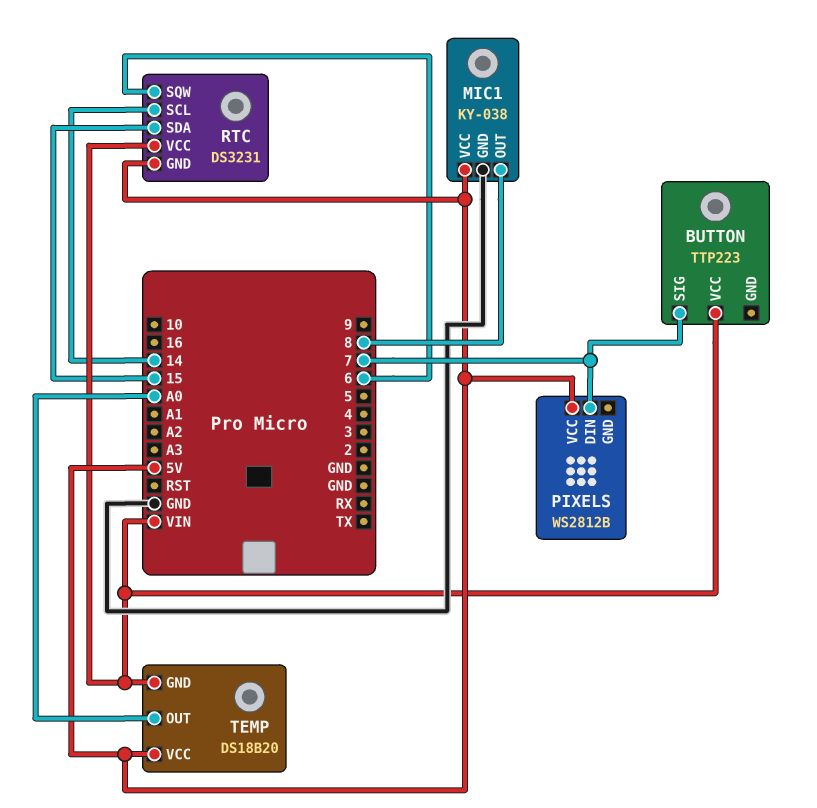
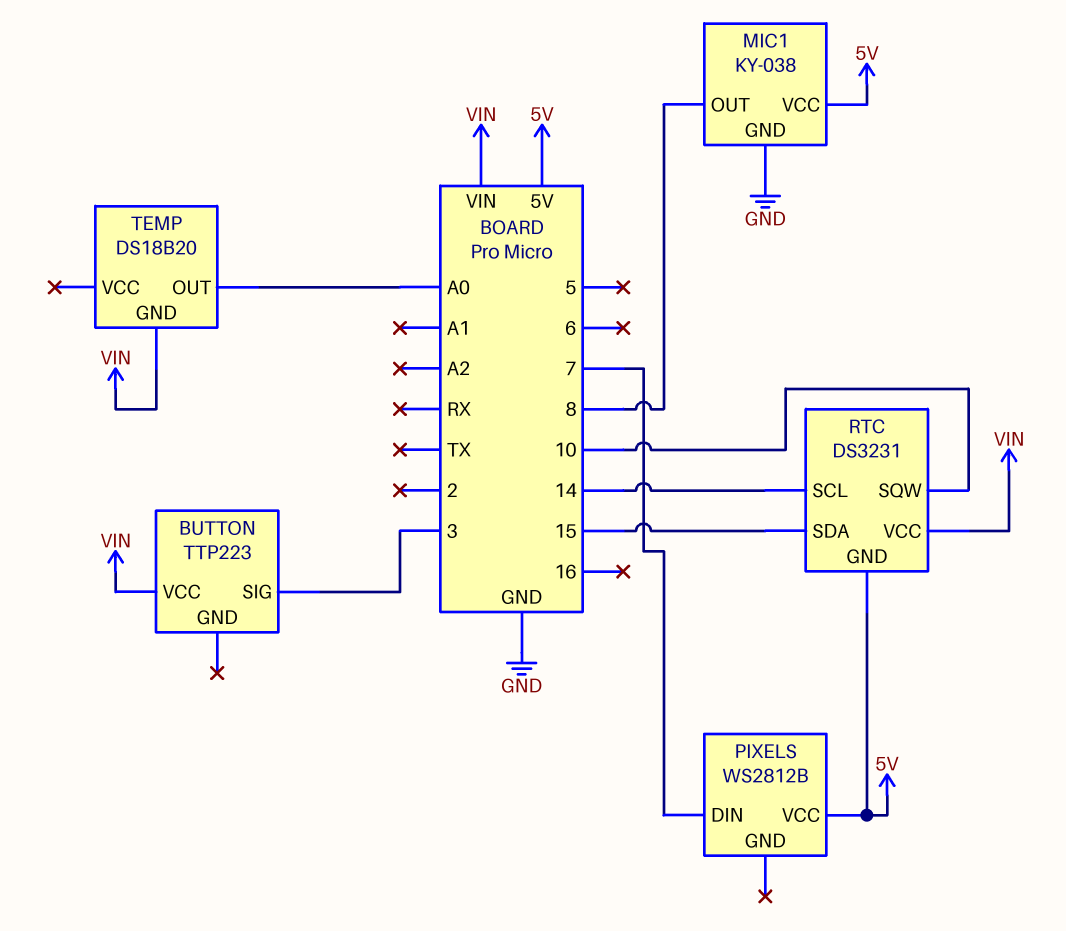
BUTTON pin SIG: 7 -> 3
RTC pin SQW: 6 -> 10
TEMP pin VCC: 5V -> none

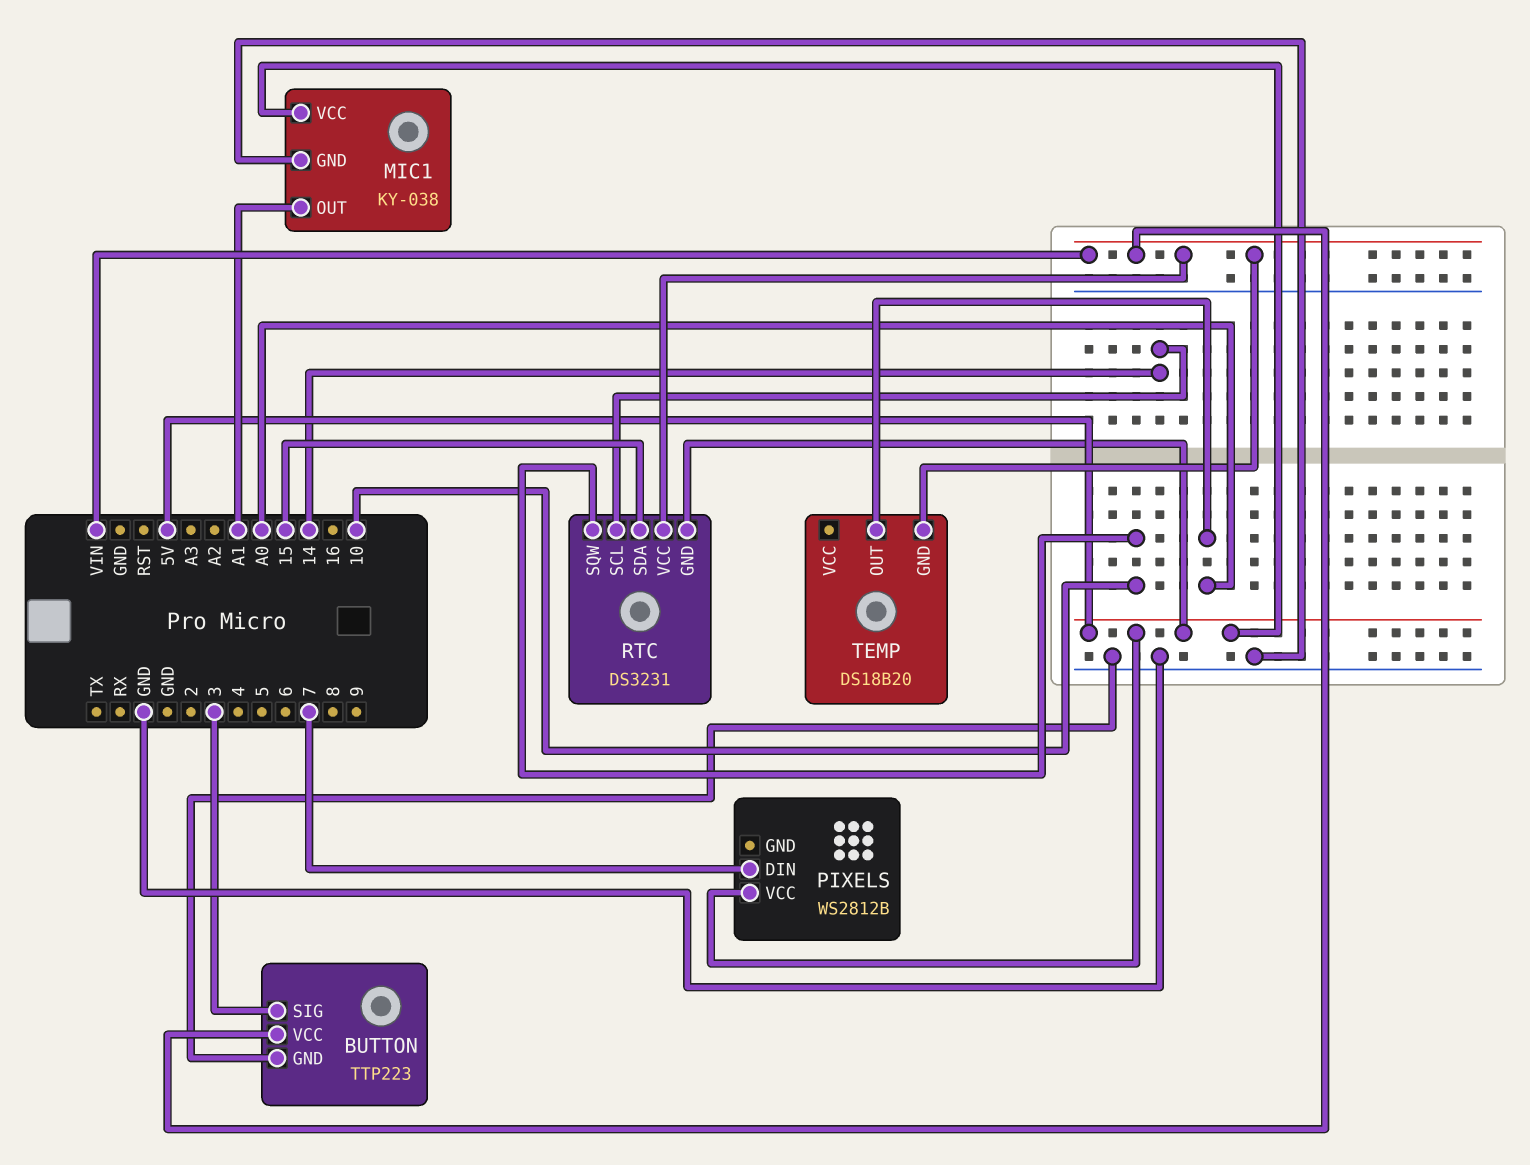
BUTTON pin GND: none -> GND
MIC1 pin OUT: 8 -> A1

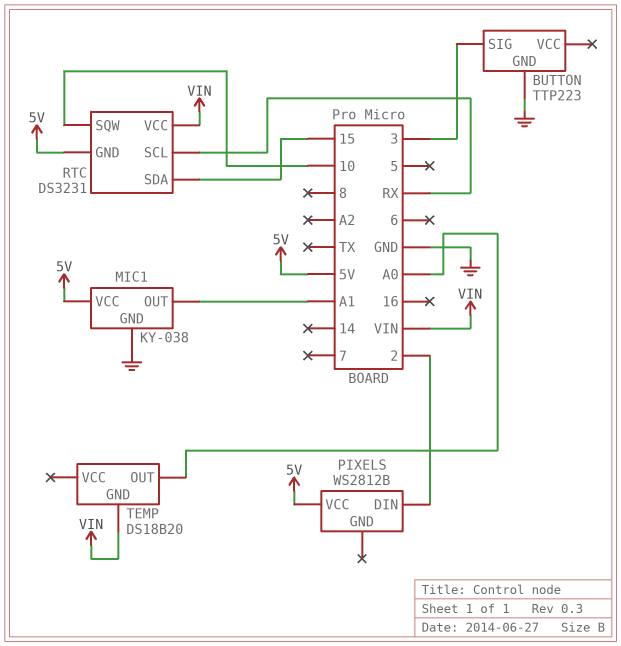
BUTTON pin VCC: VIN -> none
PIXELS pin DIN: 7 -> 2
RTC pin SCL: 14 -> RX

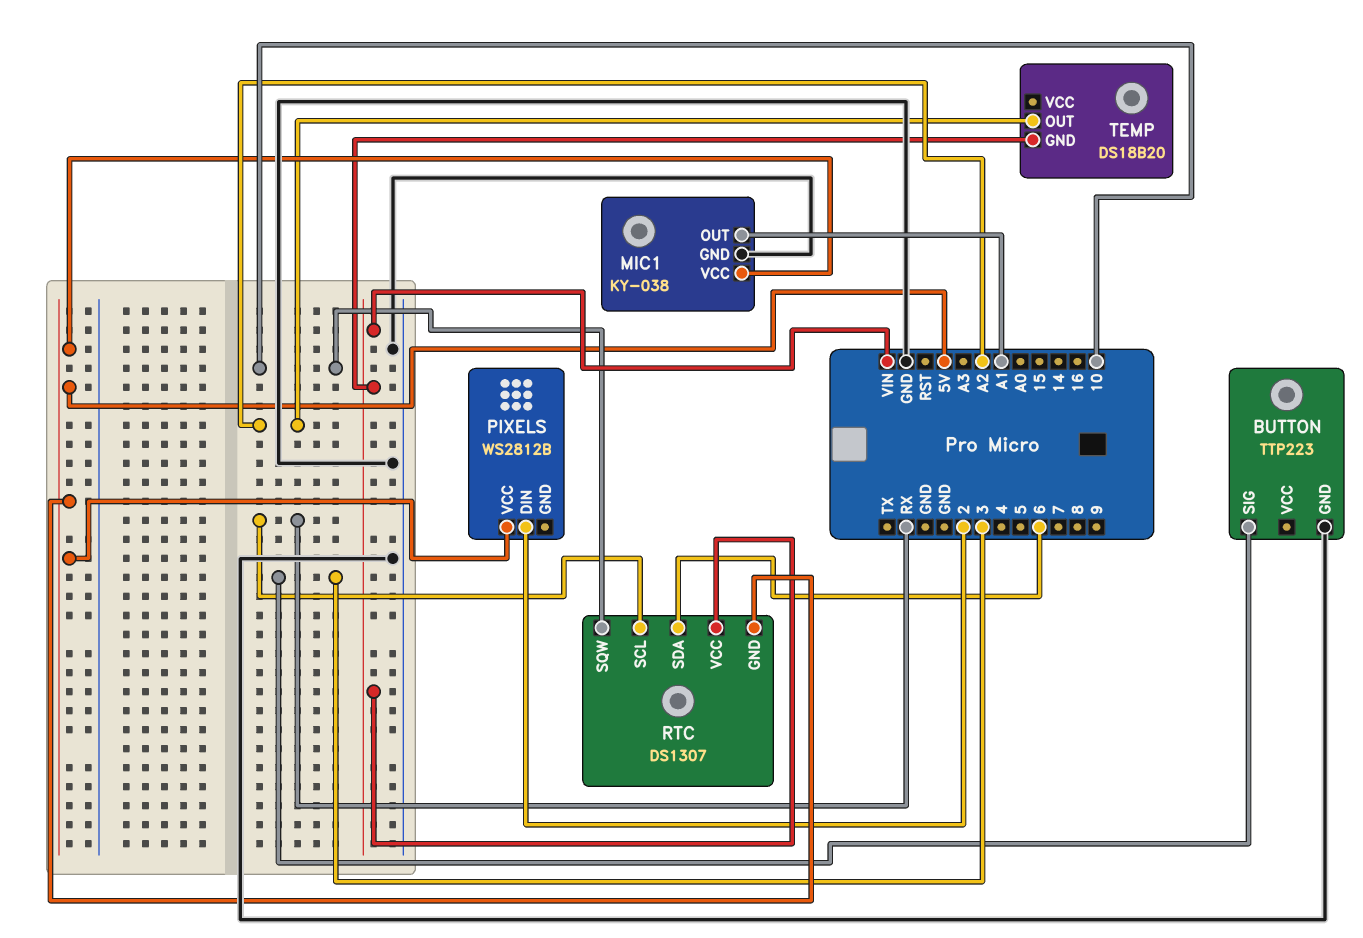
RTC: DS3231 -> DS1307
RTC pin SDA: 15 -> 6
TEMP pin OUT: A0 -> A2

